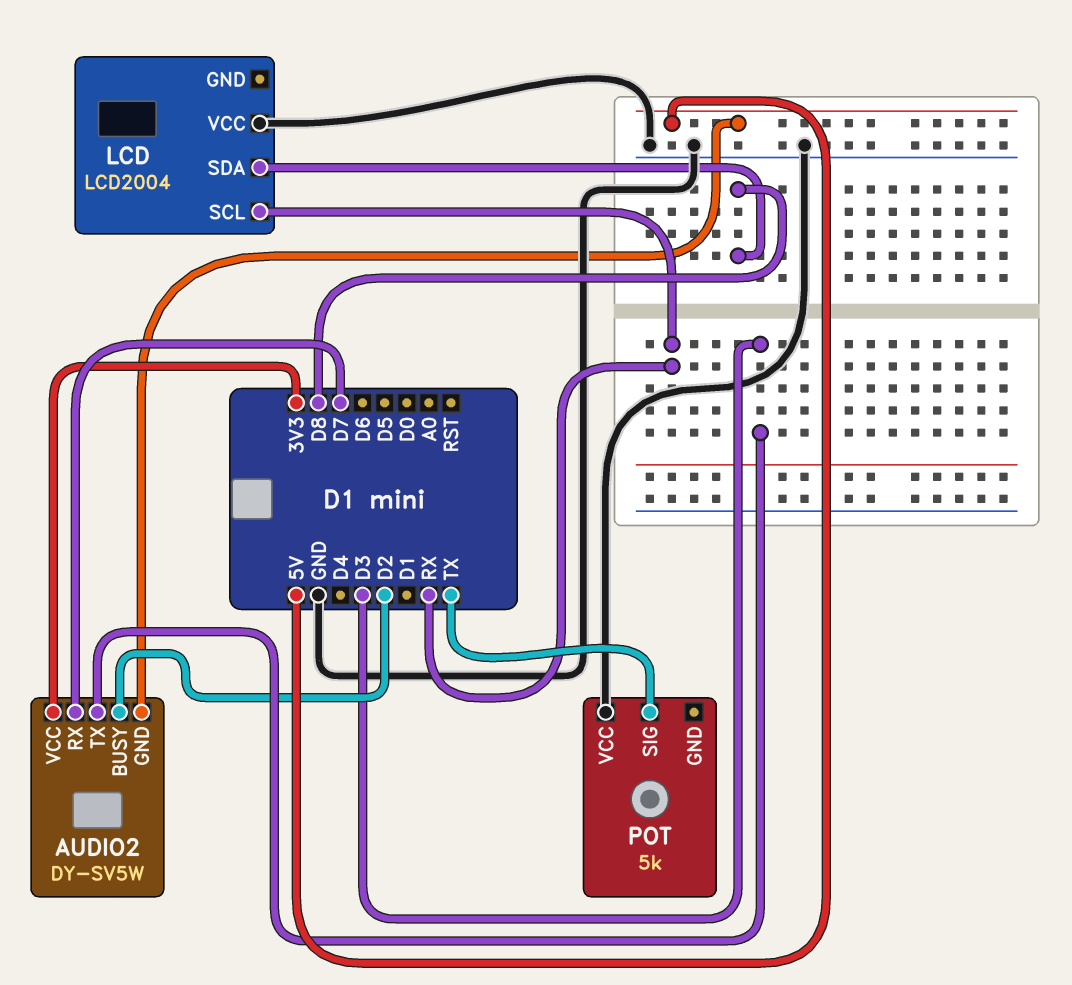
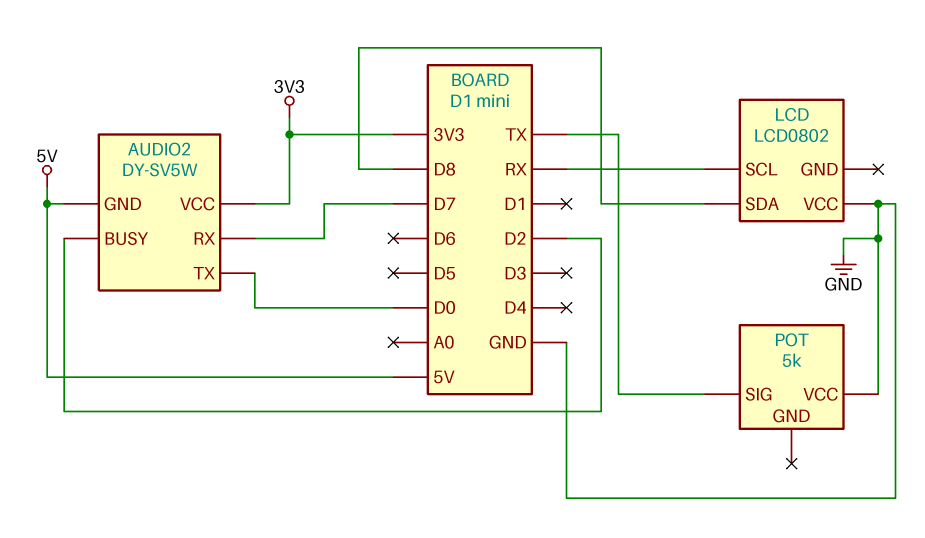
AUDIO2 pin TX: D3 -> D0
LCD: LCD2004 -> LCD0802

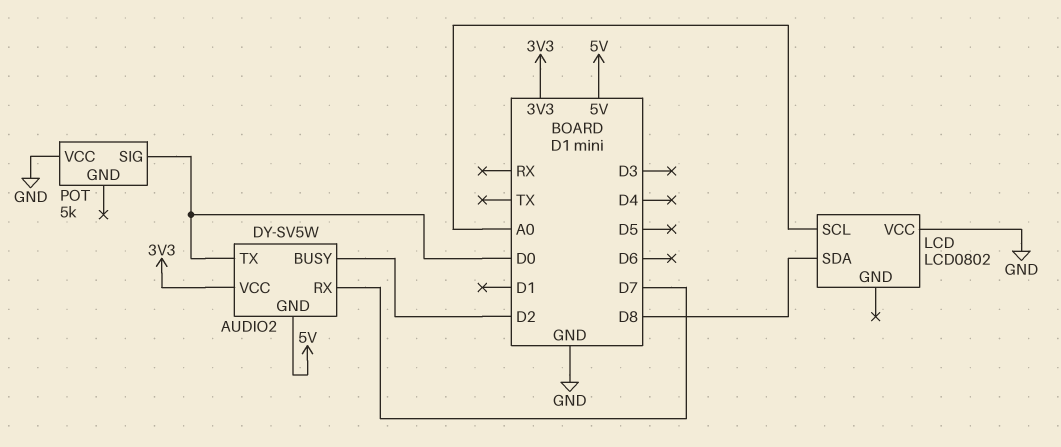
LCD pin SCL: RX -> A0
POT pin SIG: TX -> D0

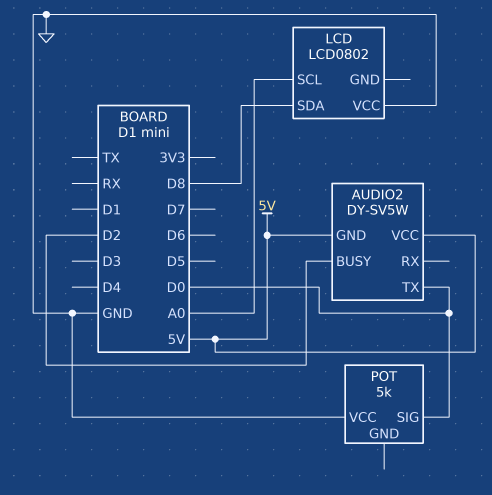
AUDIO2 pin RX: D7 -> none
AUDIO2 pin VCC: 3V3 -> 5V

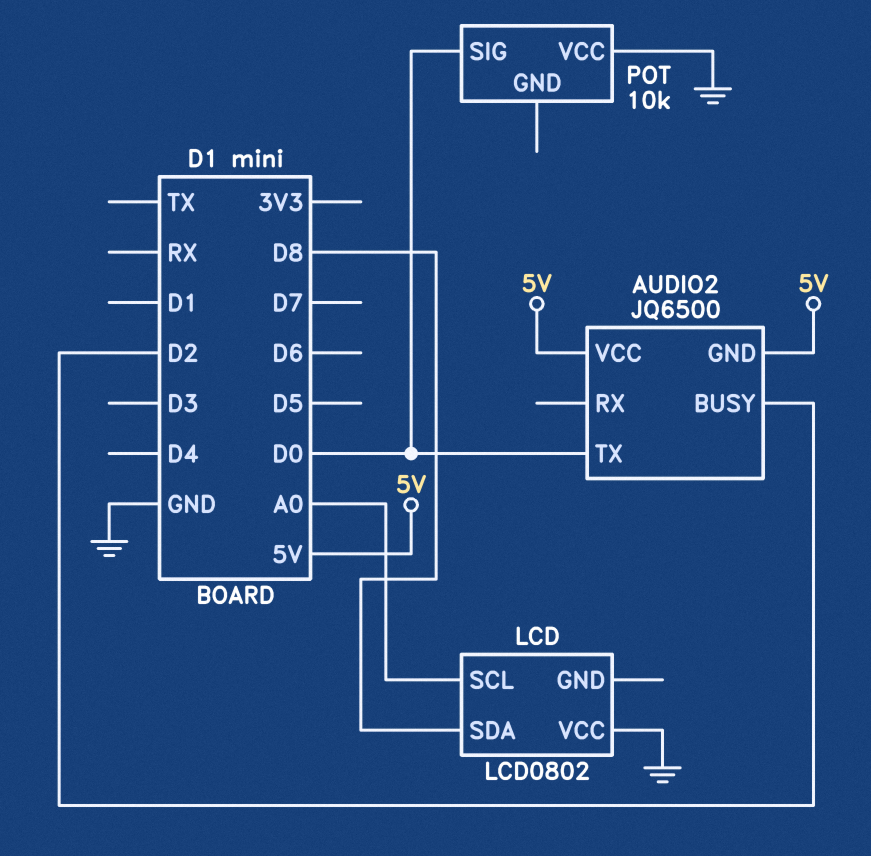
AUDIO2: DY-SV5W -> JQ6500
POT: 5k -> 10k

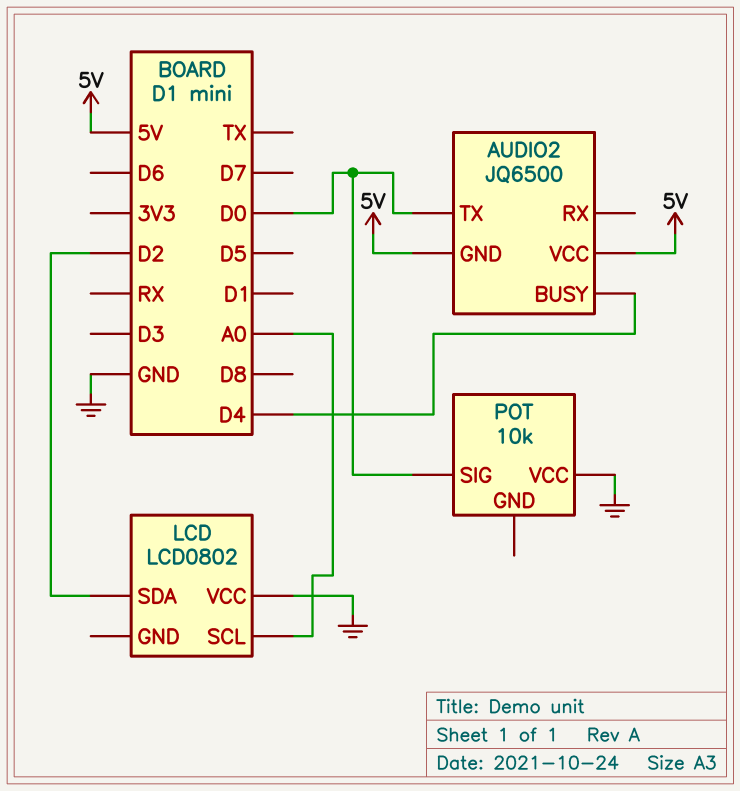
AUDIO2 pin BUSY: D2 -> D4
LCD pin SDA: D8 -> D2

